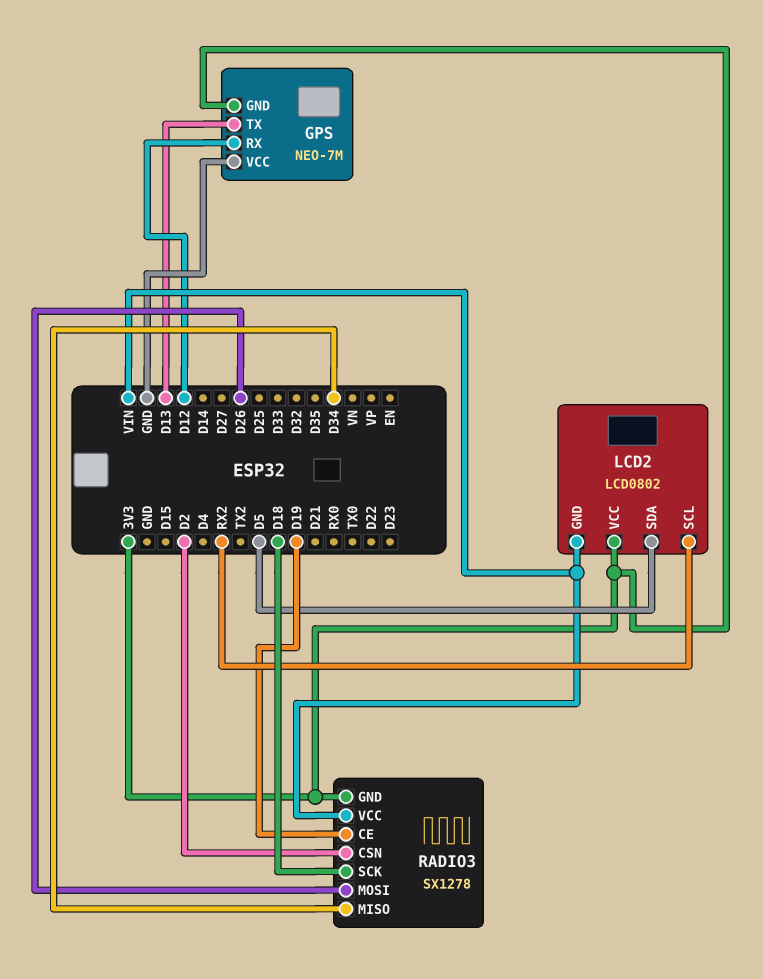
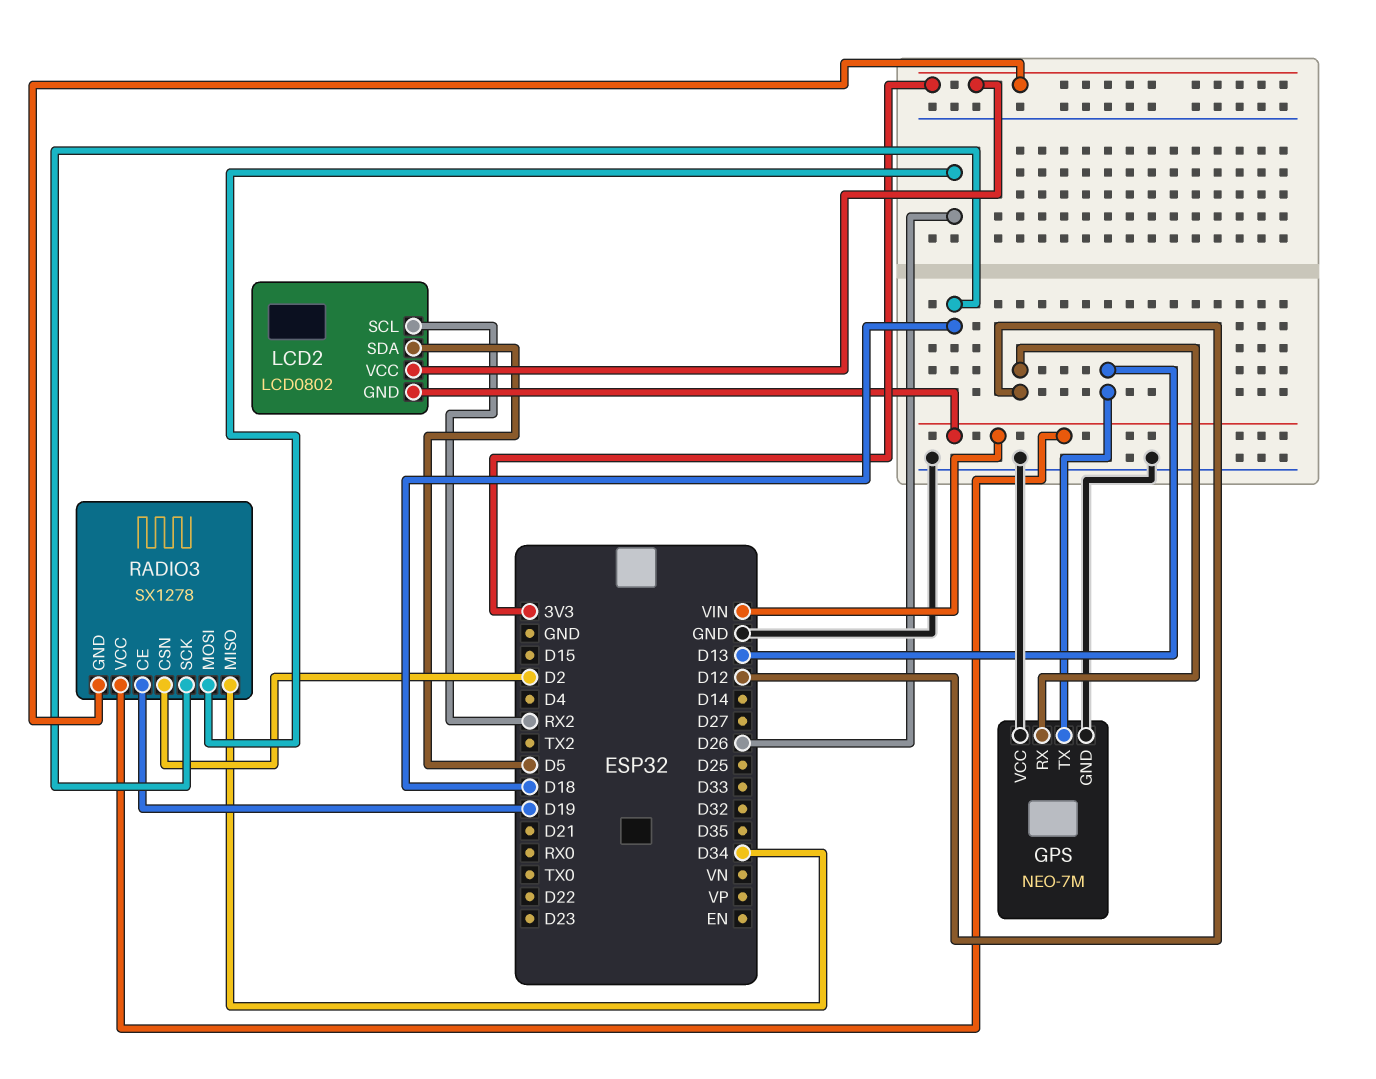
GPS pin GND: 3V3 -> GND

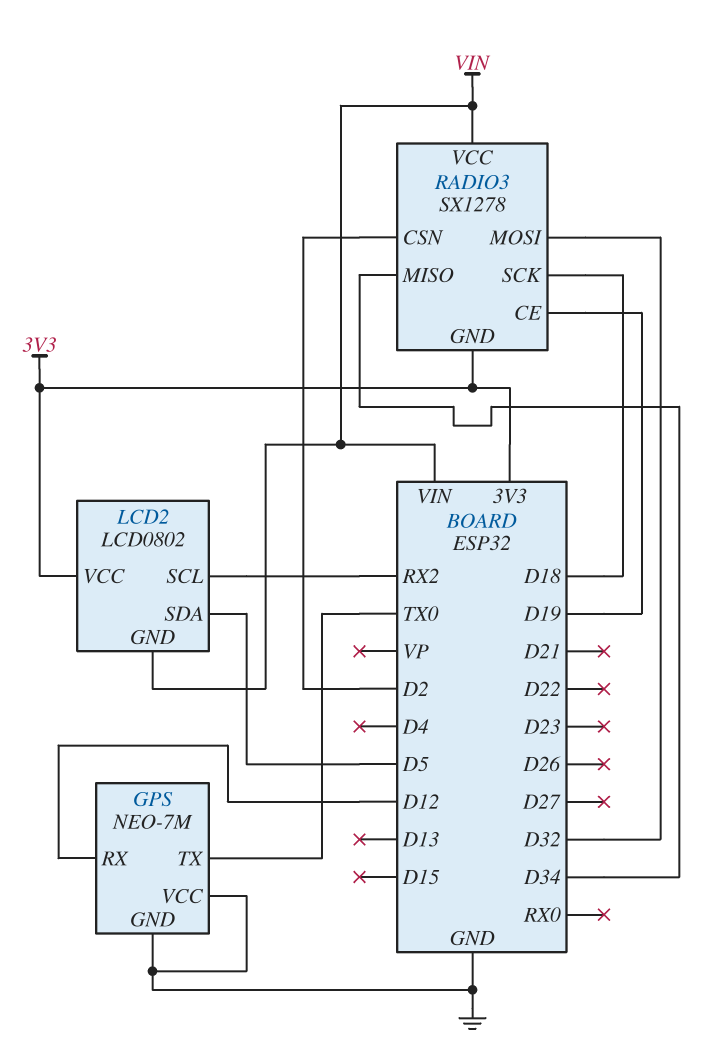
GPS pin TX: D13 -> TX0
RADIO3 pin MOSI: D26 -> D32

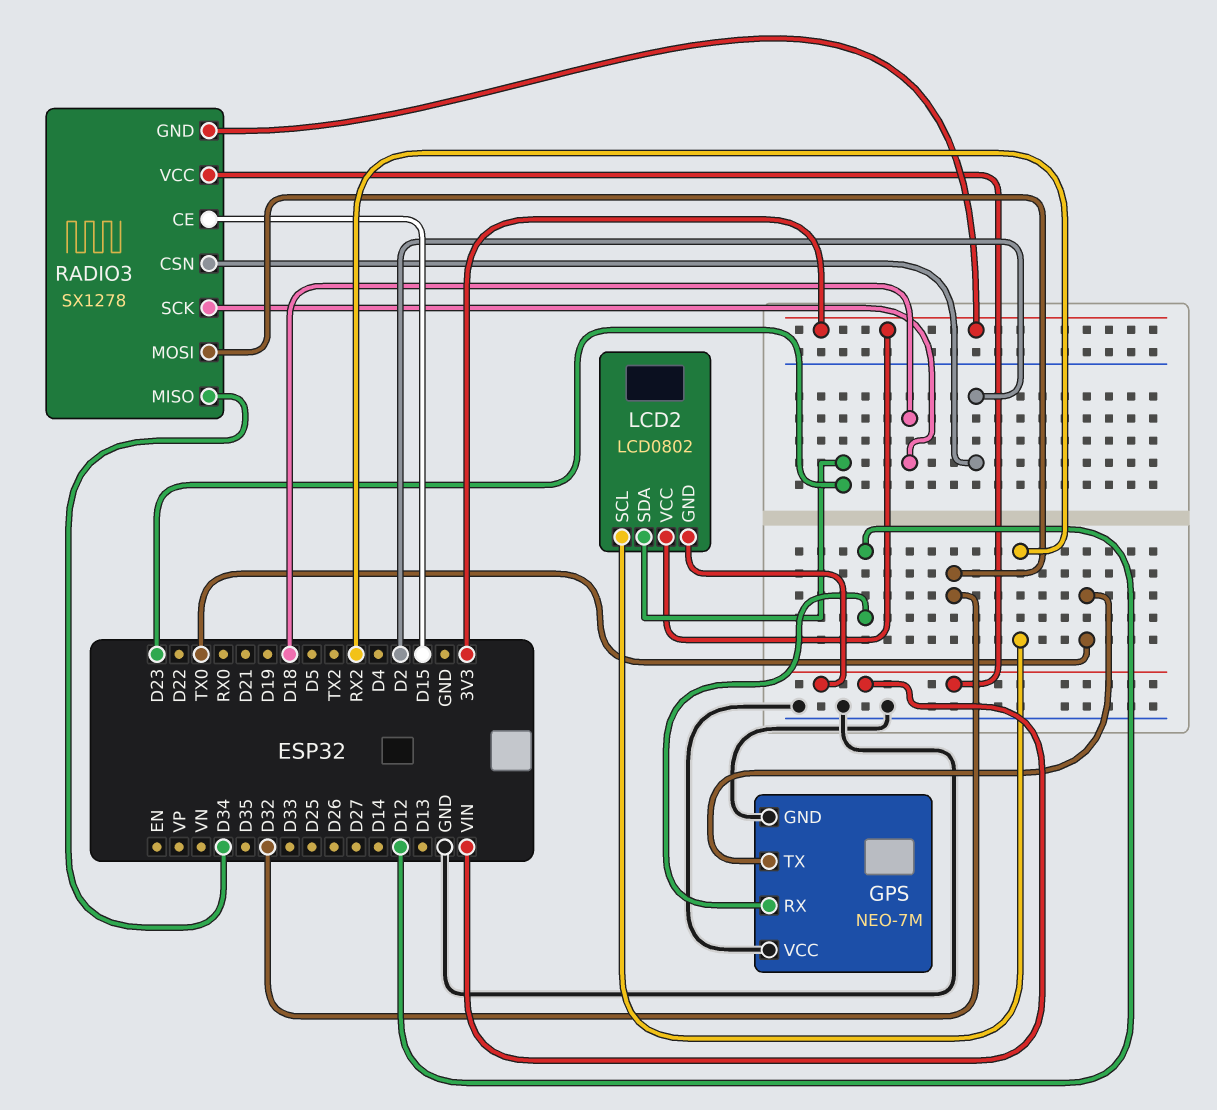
LCD2 pin SDA: D5 -> D23
RADIO3 pin CE: D19 -> D15

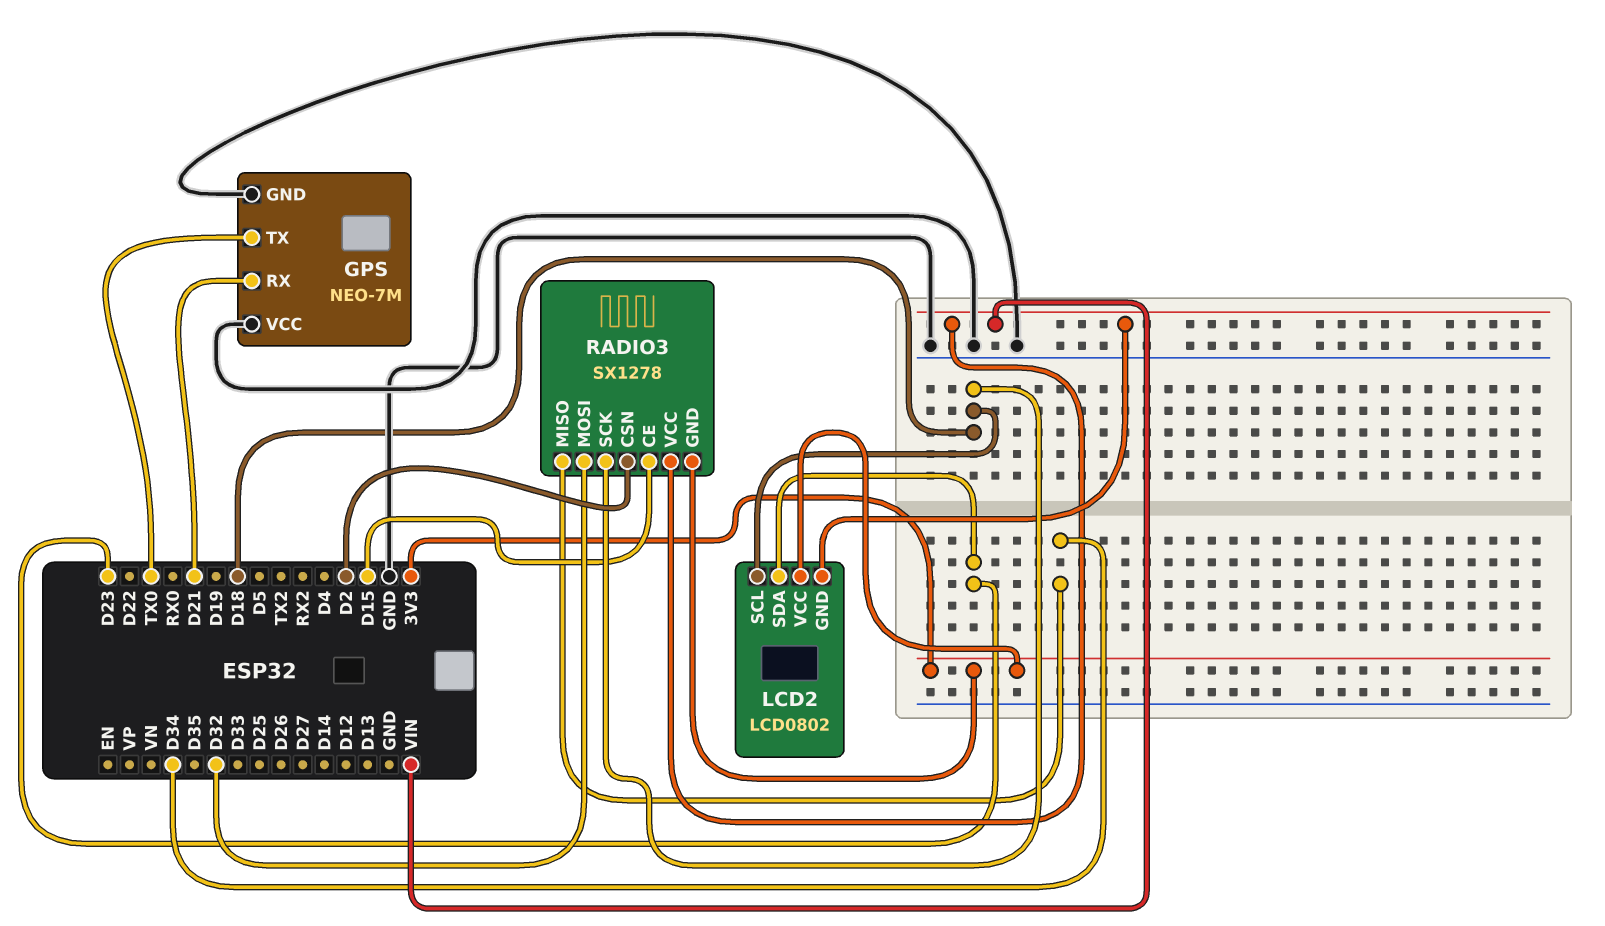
GPS pin RX: D12 -> D21
LCD2 pin SCL: RX2 -> D18

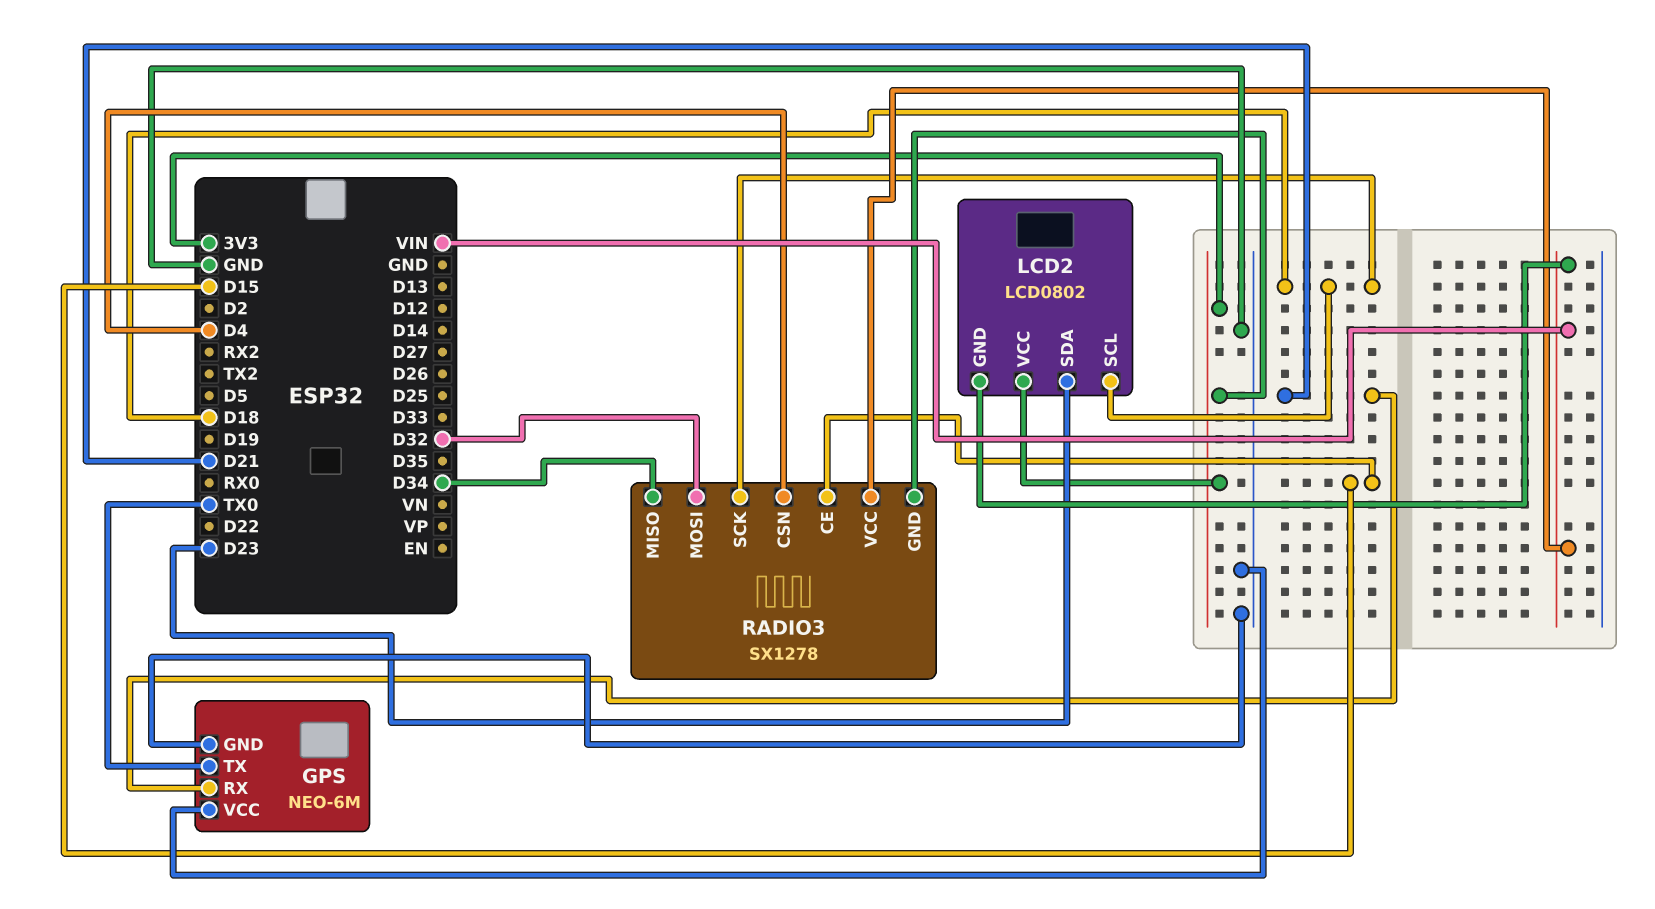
GPS: NEO-7M -> NEO-6M
RADIO3 pin CSN: D2 -> D4

